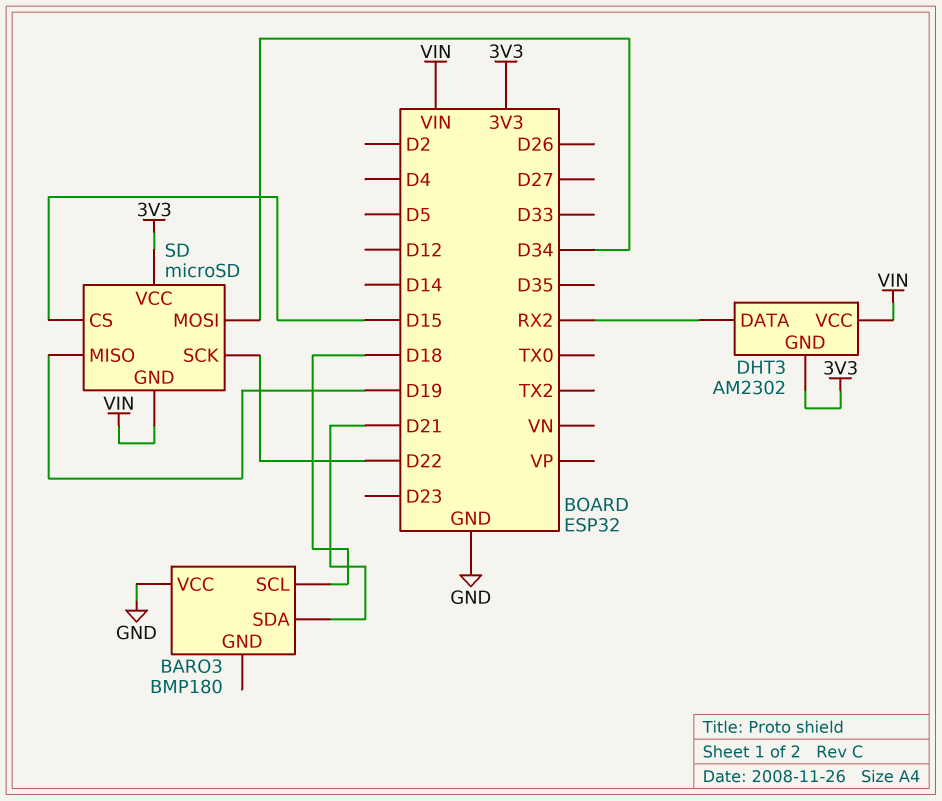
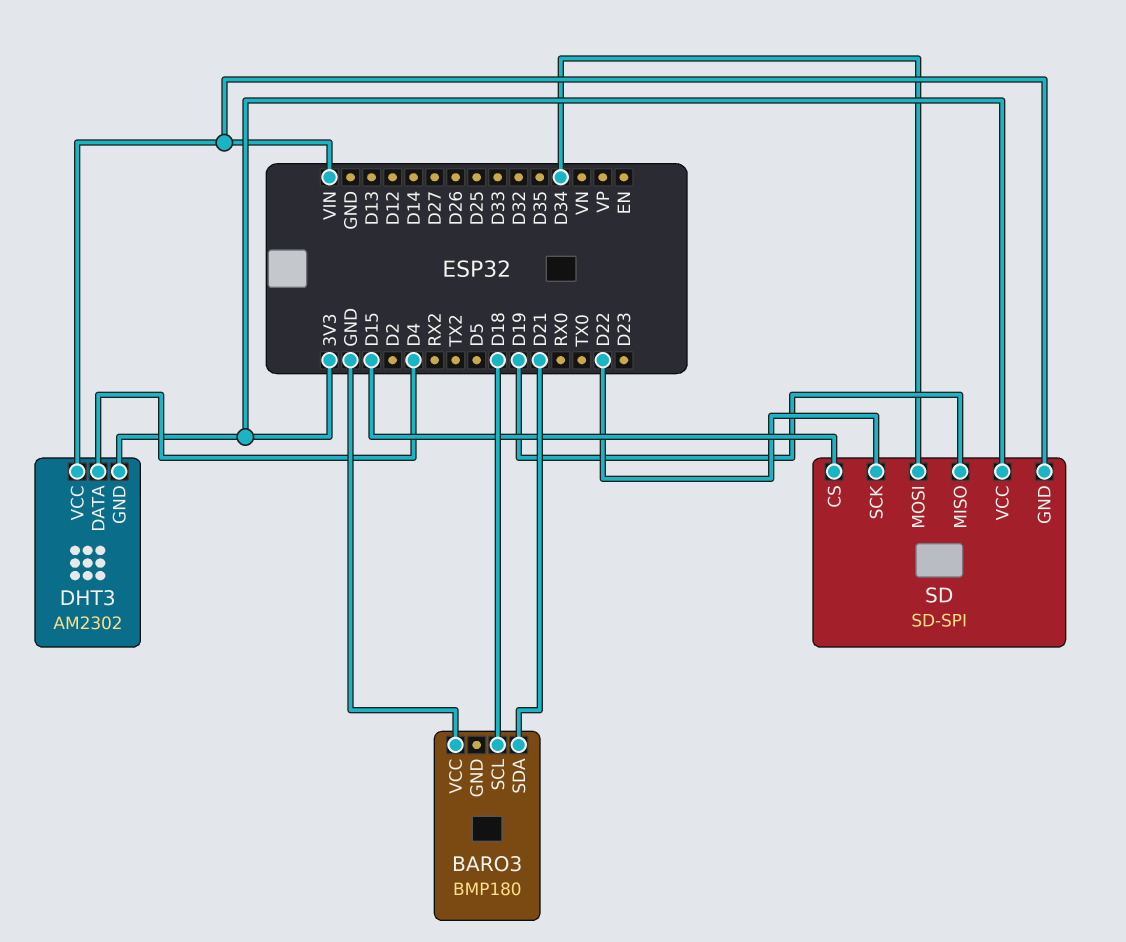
DHT3 pin DATA: RX2 -> D4
SD: microSD -> SD-SPI

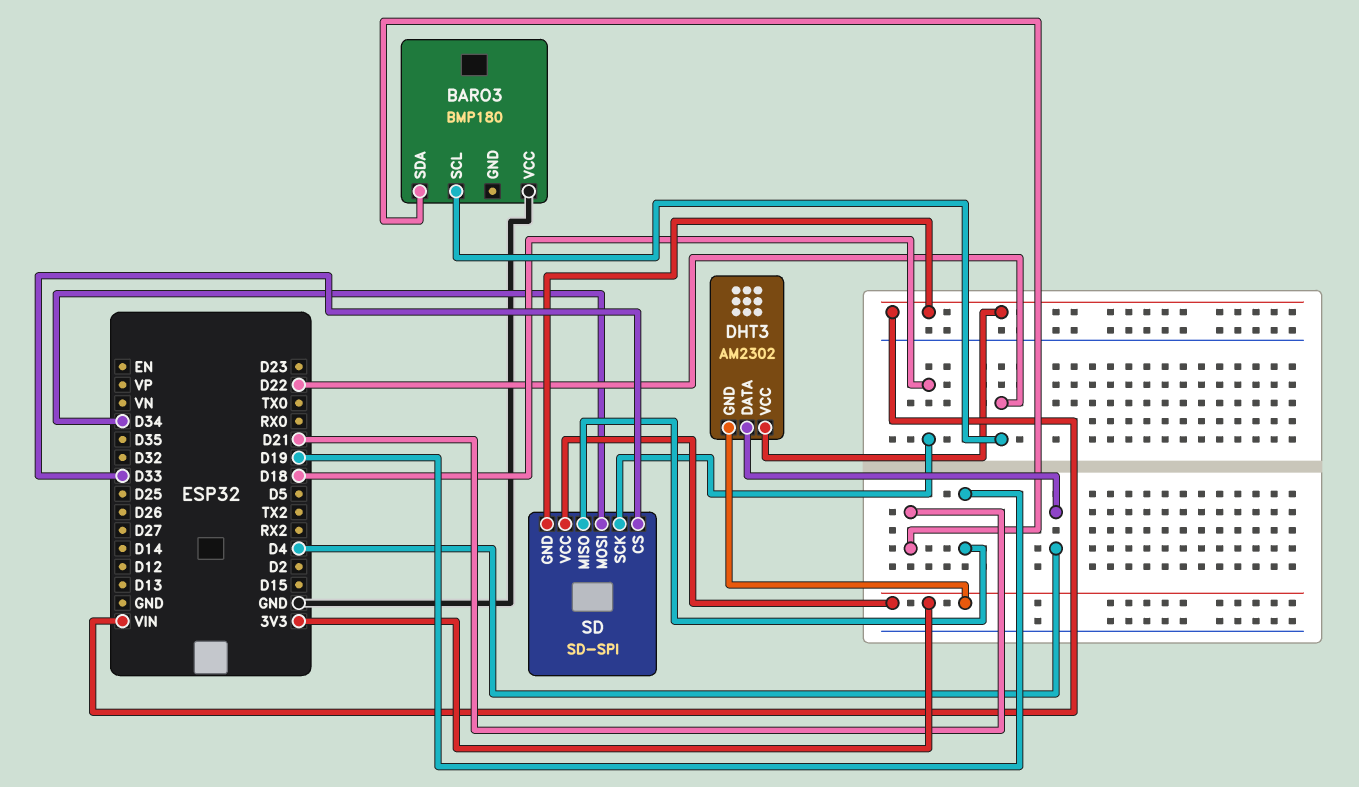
BARO3 pin SCL: D18 -> D22
SD pin CS: D15 -> D33
SD pin SCK: D22 -> D18

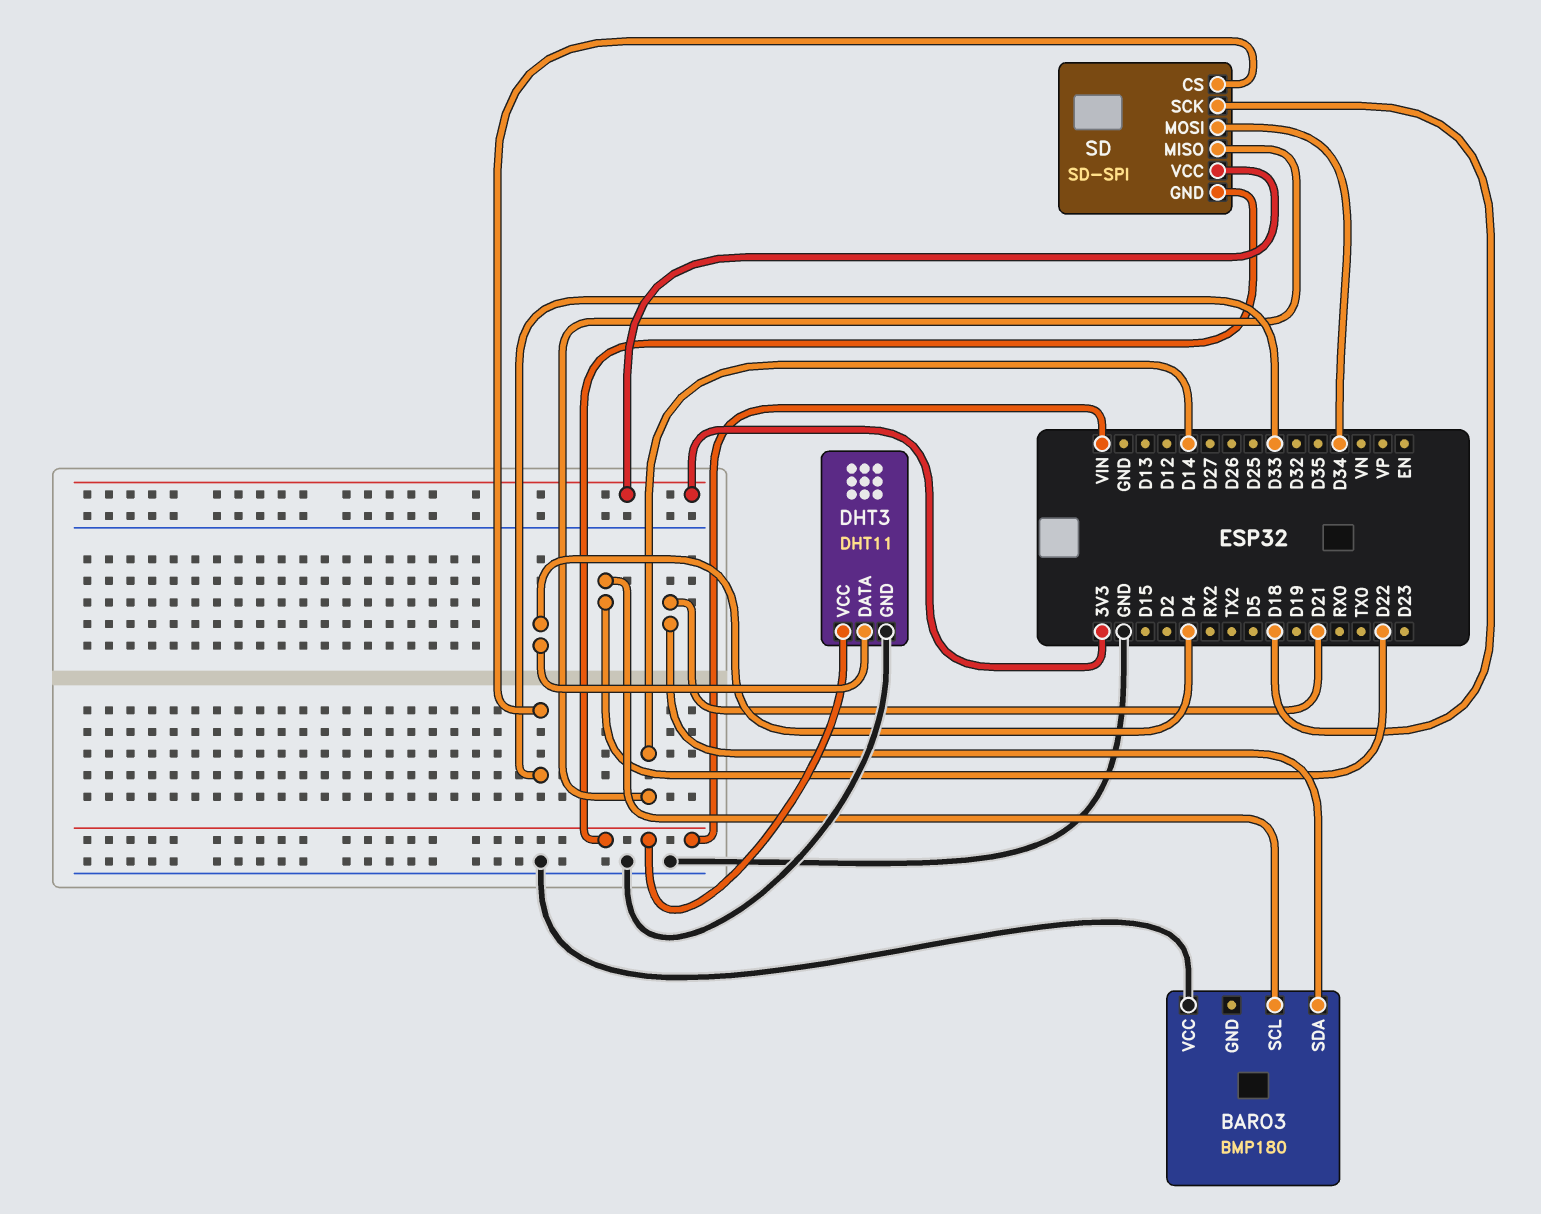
DHT3: AM2302 -> DHT11
DHT3 pin GND: 3V3 -> GND
SD pin MISO: D19 -> D14

